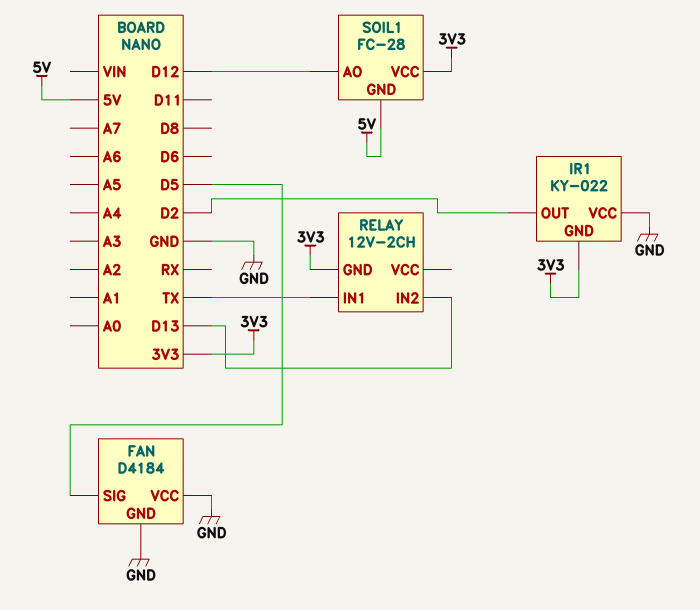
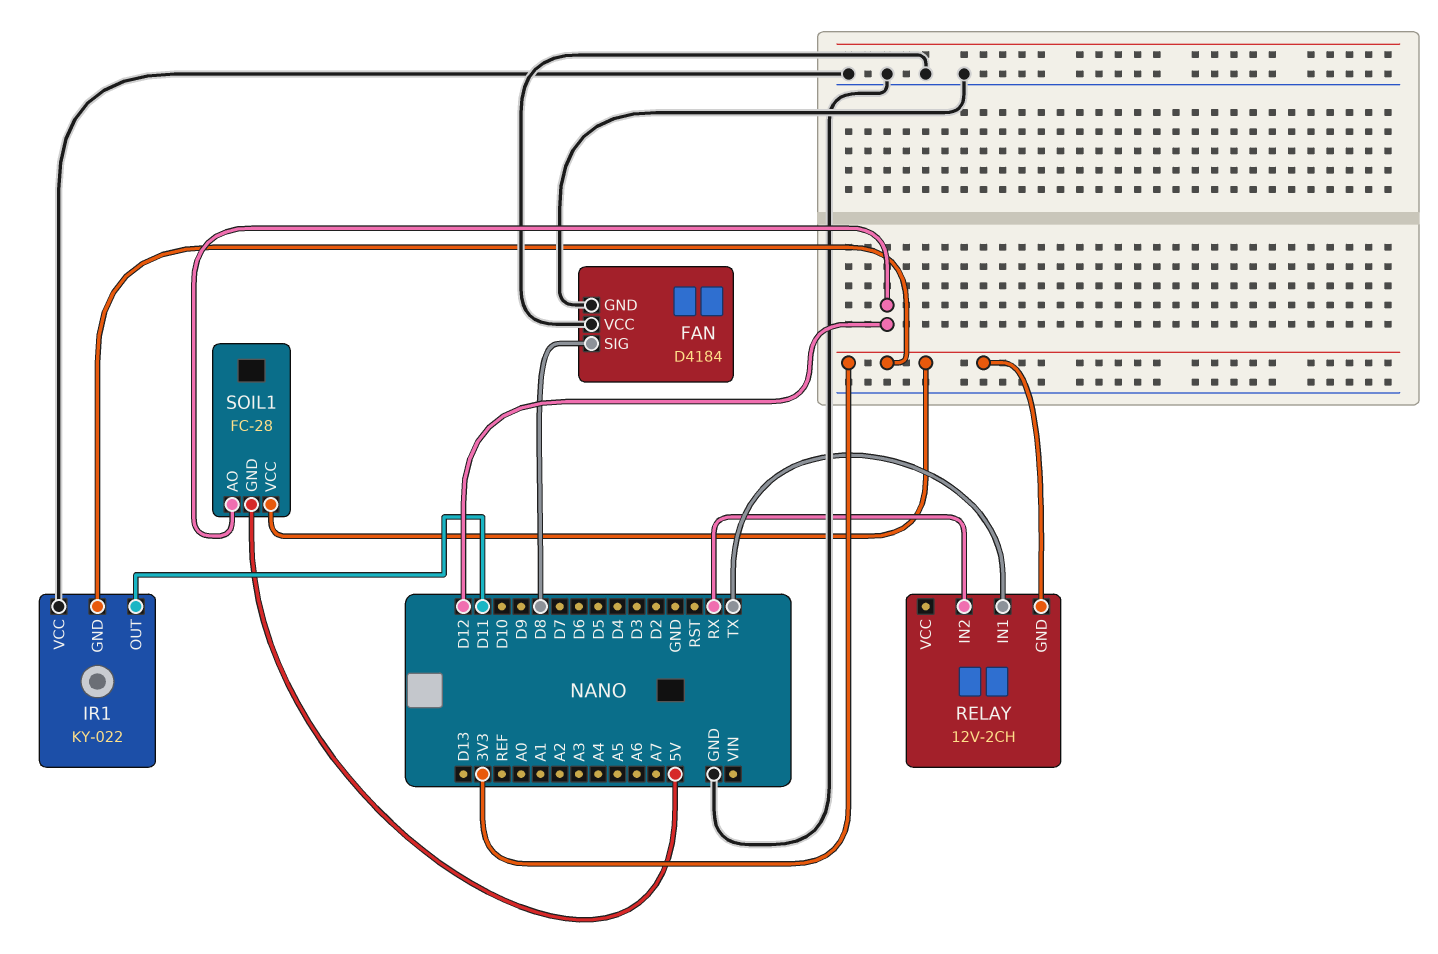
FAN pin SIG: D5 -> D8
IR1 pin OUT: D2 -> D11
RELAY pin IN2: D13 -> RX

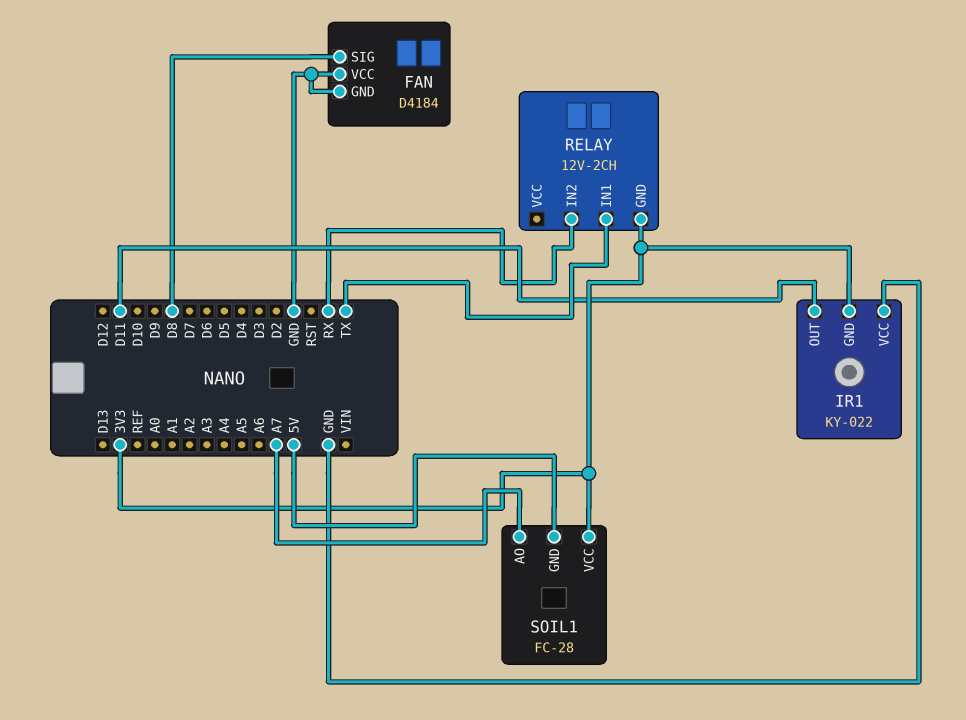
SOIL1 pin AO: D12 -> A7

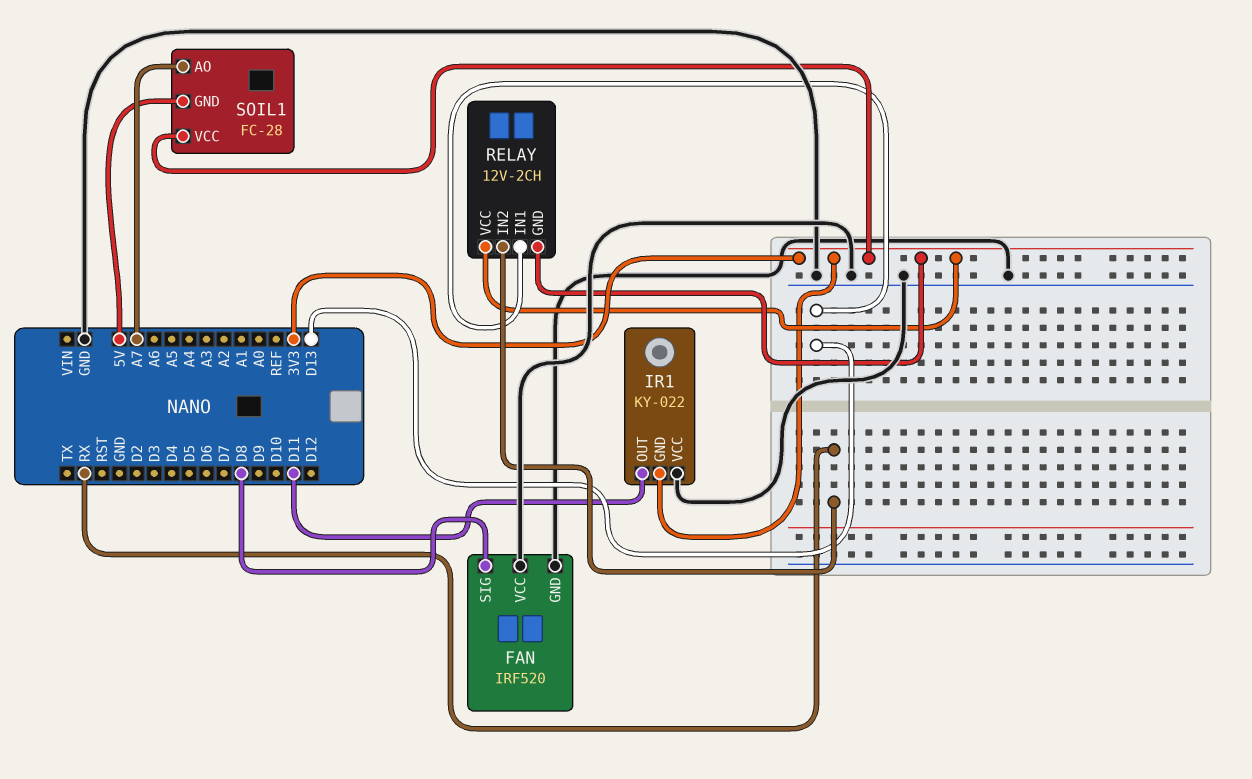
FAN: D4184 -> IRF520
RELAY pin IN1: TX -> D13
RELAY pin VCC: none -> 3V3

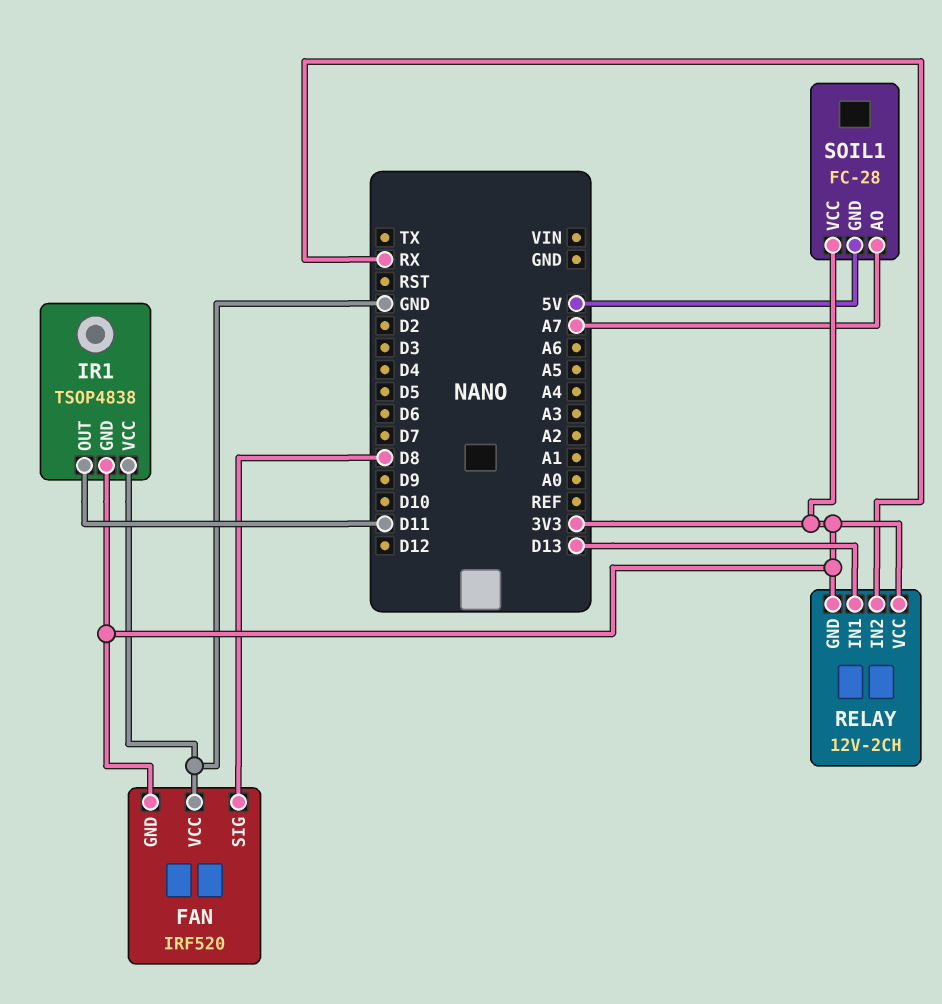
FAN pin GND: GND -> 3V3
IR1: KY-022 -> TSOP4838

